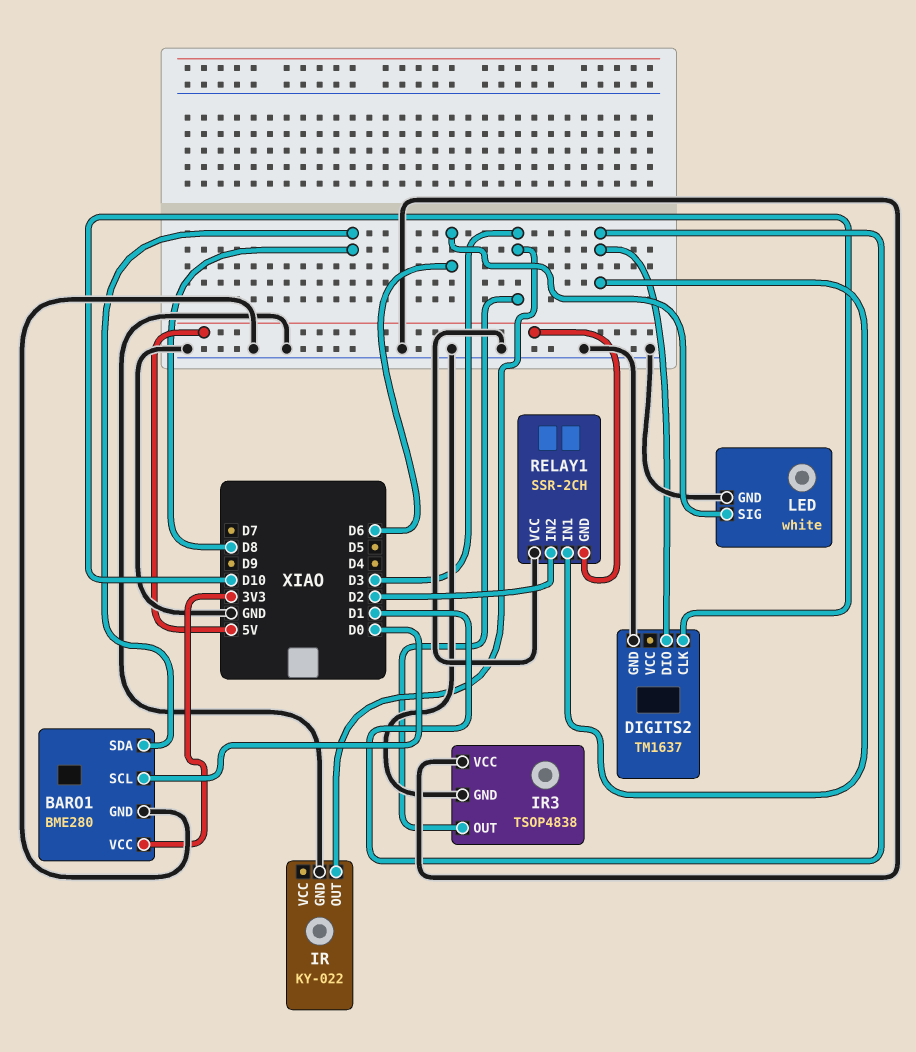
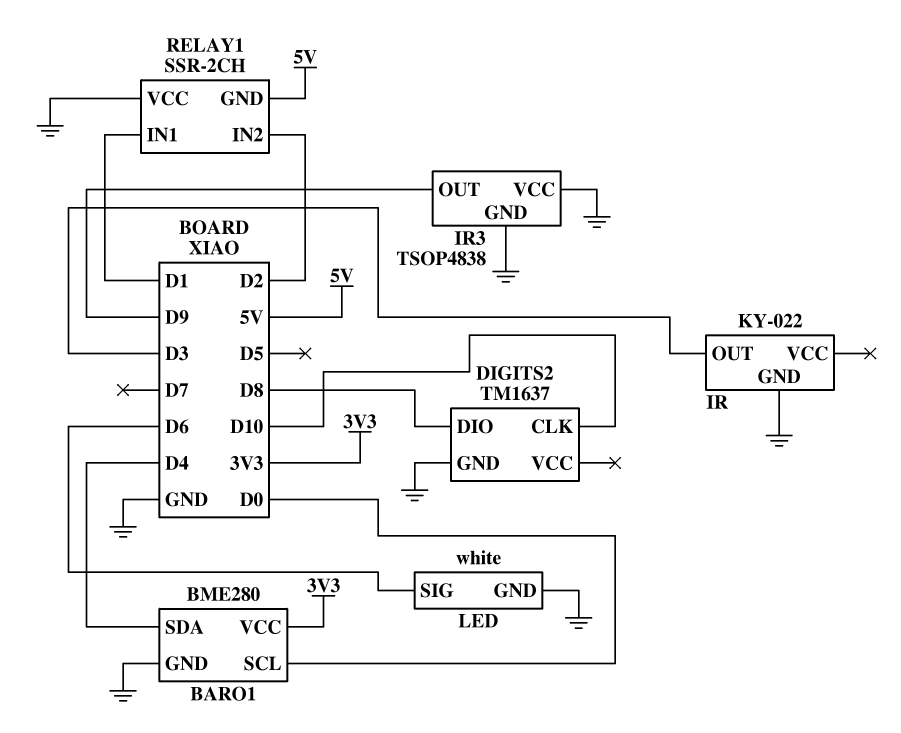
BARO1 pin SDA: D8 -> D4
DIGITS2 pin DIO: D1 -> D8
IR3 pin OUT: D3 -> D9

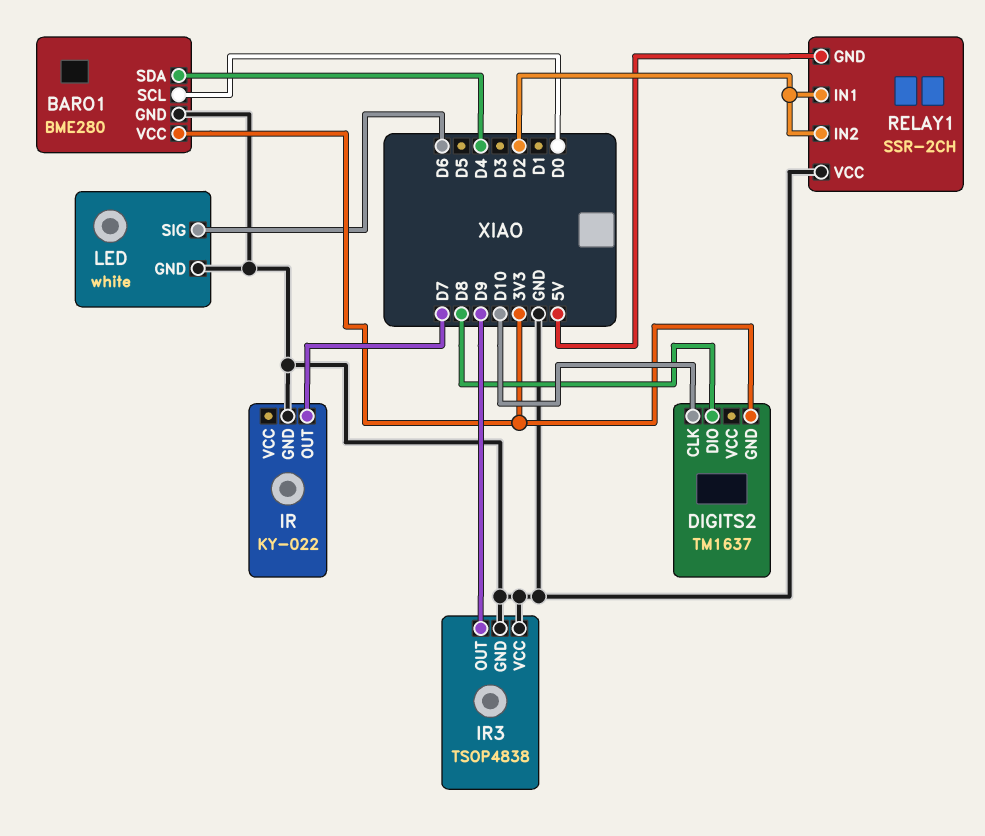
DIGITS2 pin GND: GND -> 3V3
IR pin OUT: D3 -> D7
RELAY1 pin IN1: D1 -> D2

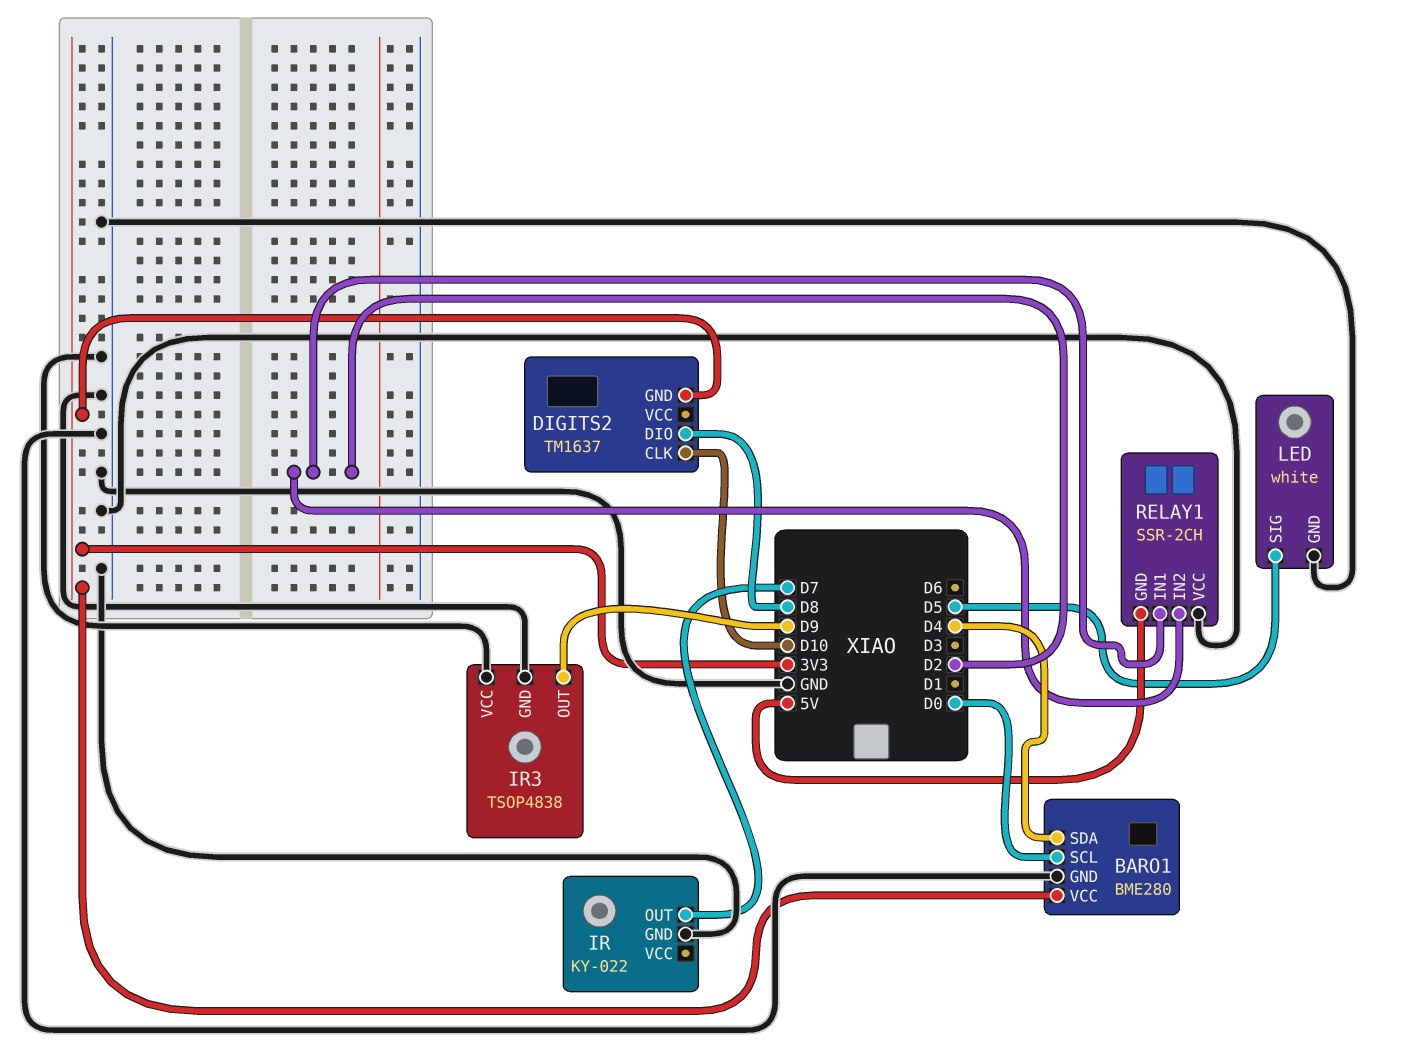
LED pin SIG: D6 -> D5

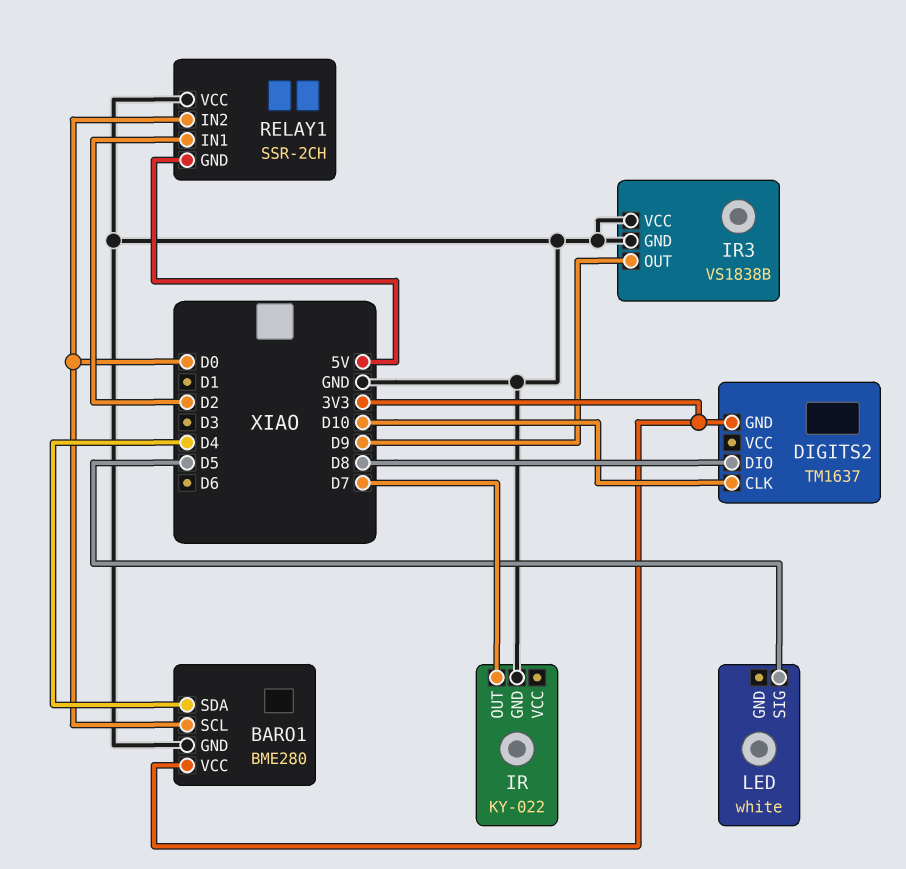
IR3: TSOP4838 -> VS1838B
LED pin GND: GND -> none
RELAY1 pin IN2: D2 -> D0

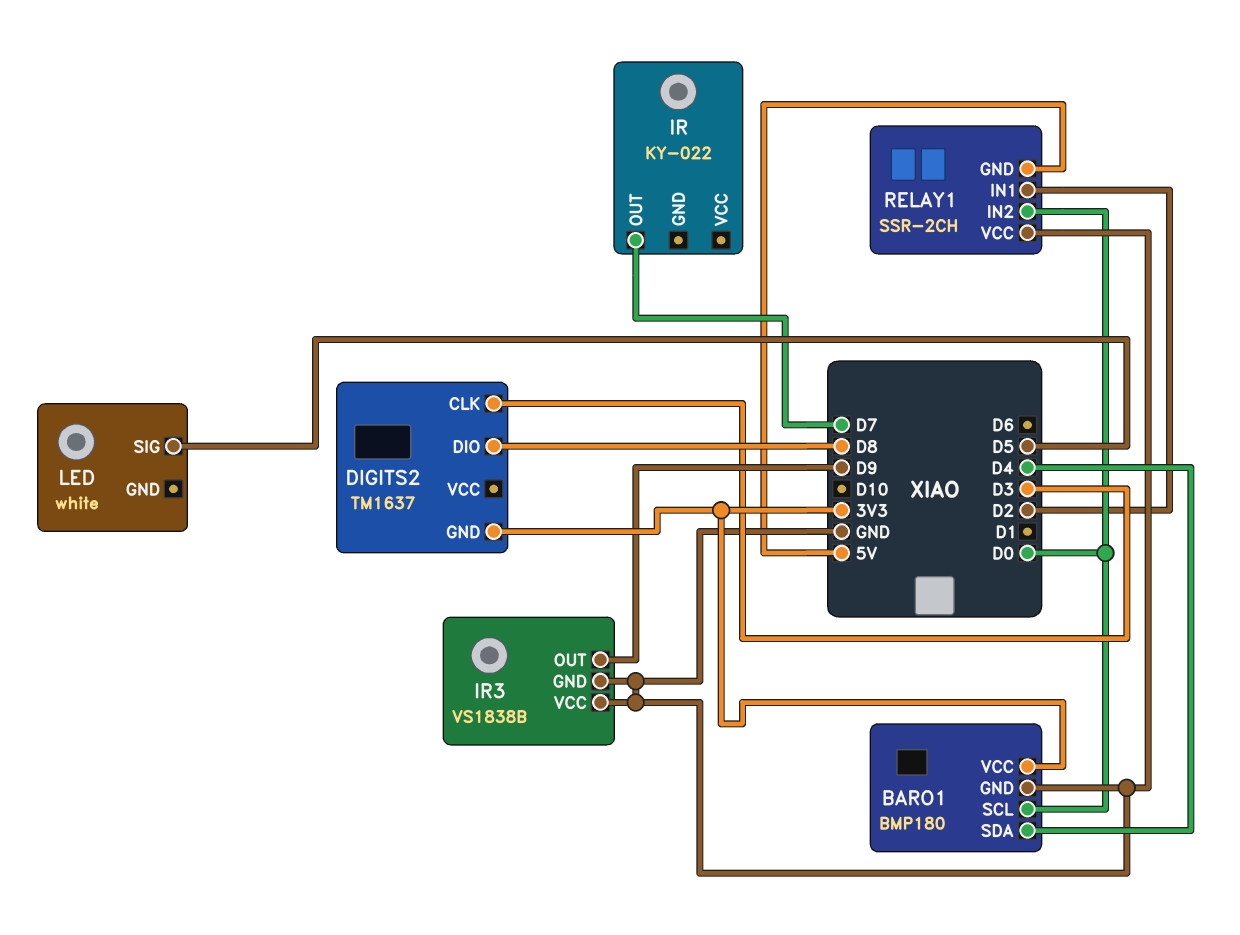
BARO1: BME280 -> BMP180
DIGITS2 pin CLK: D10 -> D3
IR pin GND: GND -> none

